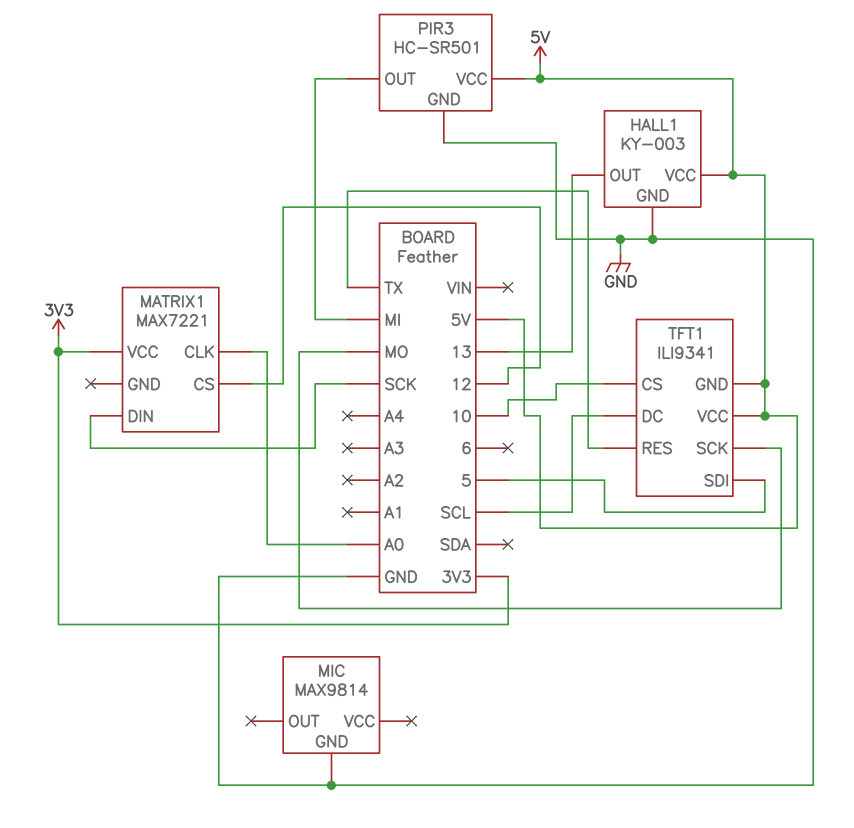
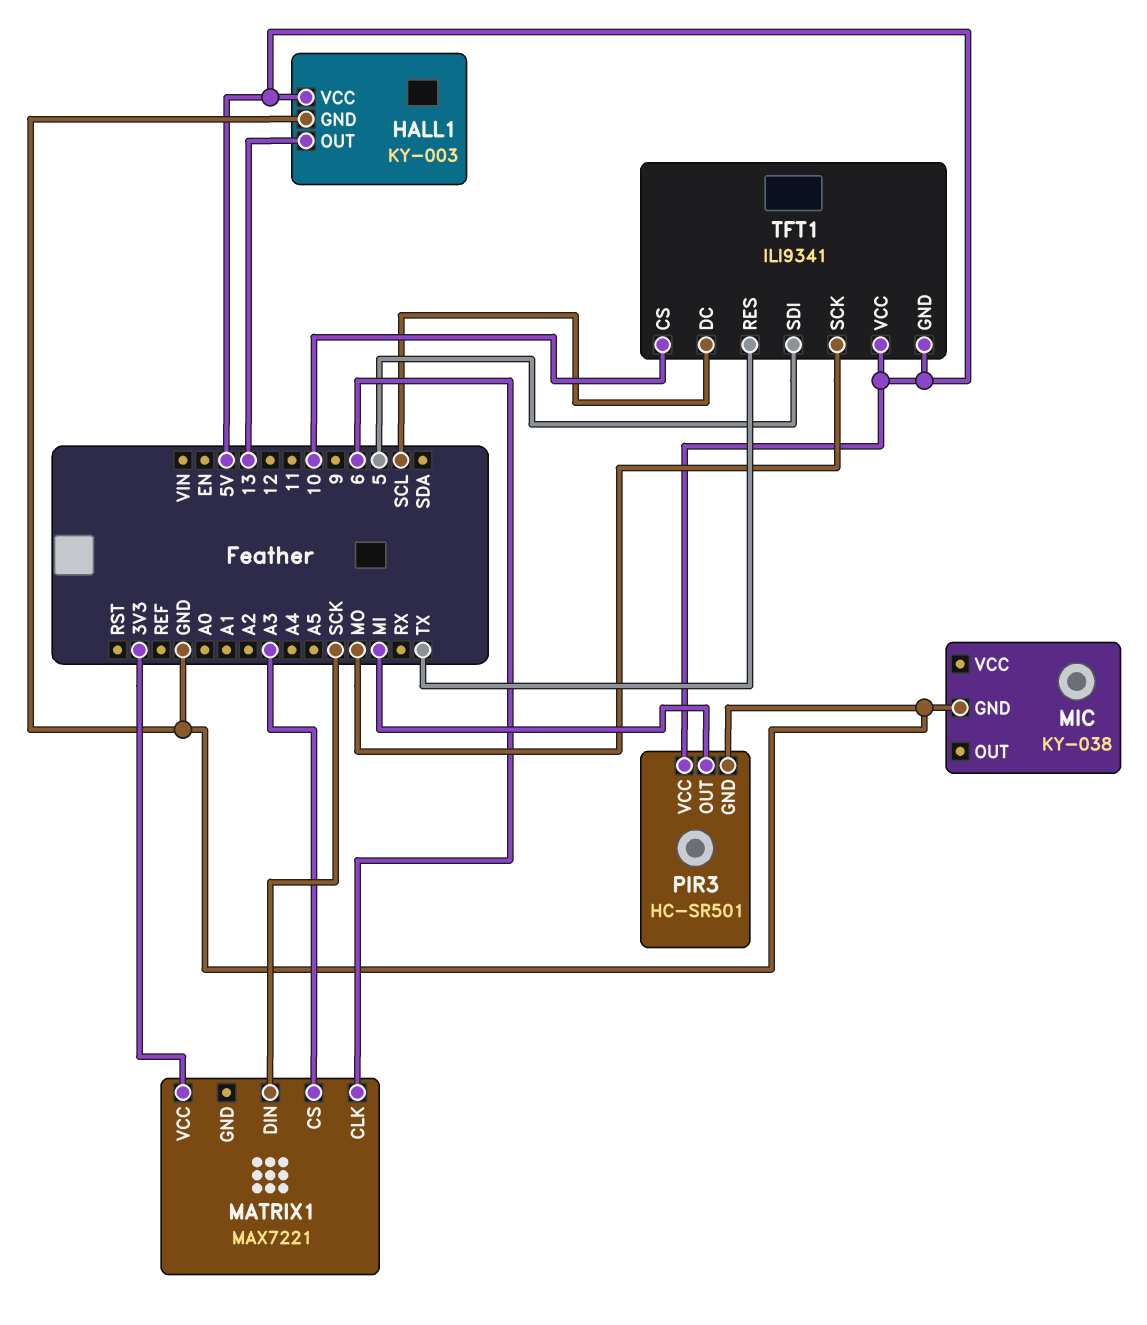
MATRIX1 pin CLK: A0 -> 6
MATRIX1 pin CS: 12 -> A3
MIC: MAX9814 -> KY-038

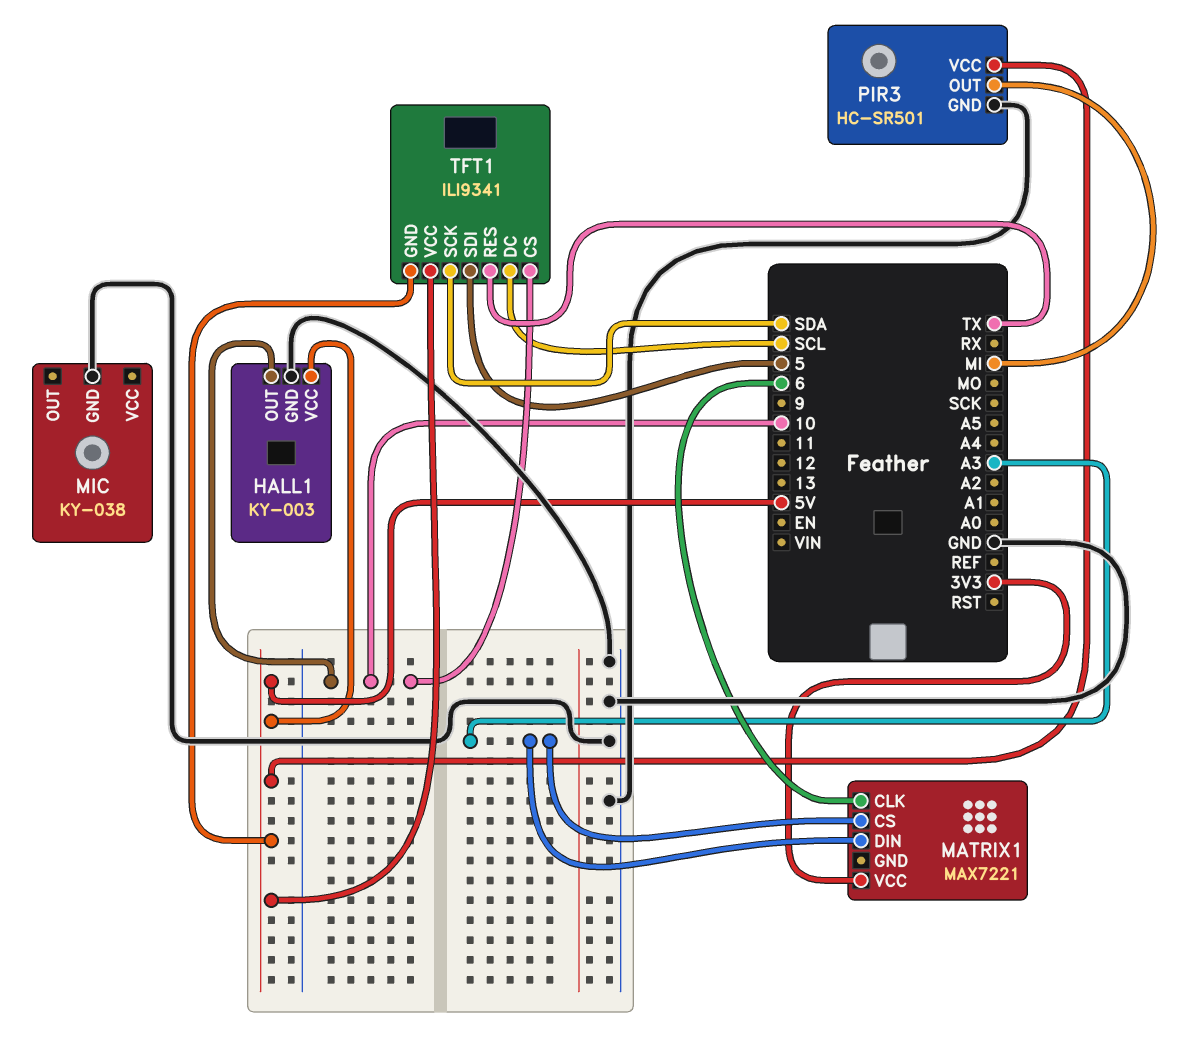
HALL1 pin OUT: 13 -> 10
MATRIX1 pin DIN: SCK -> A3
TFT1 pin SCK: MO -> SDA

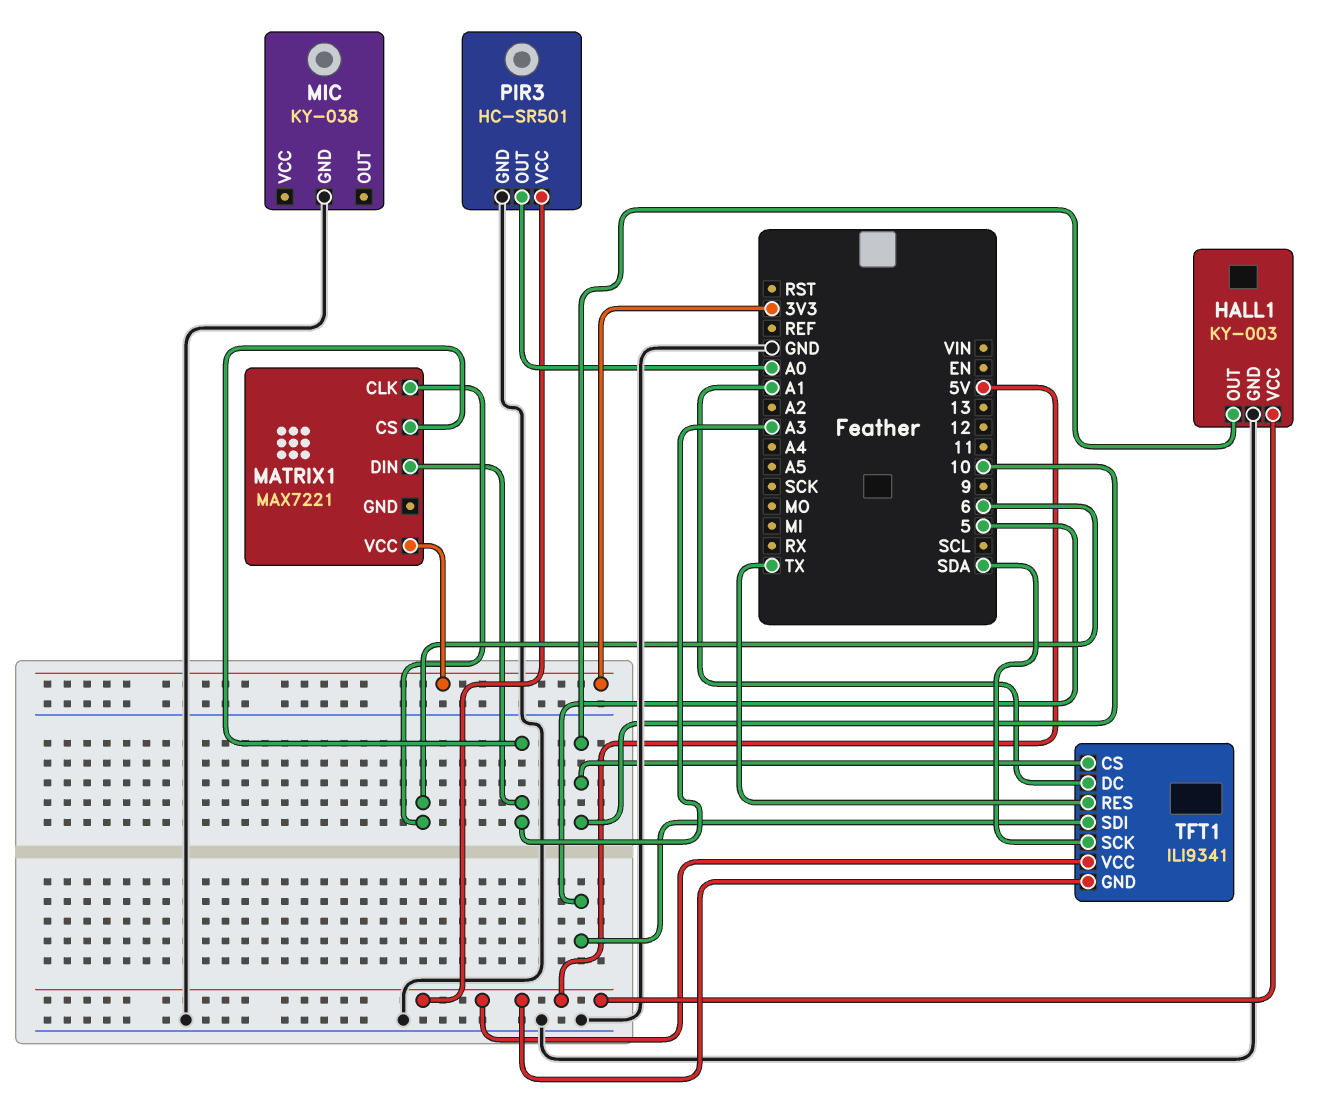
PIR3 pin OUT: MI -> A0
TFT1 pin DC: SCL -> A1

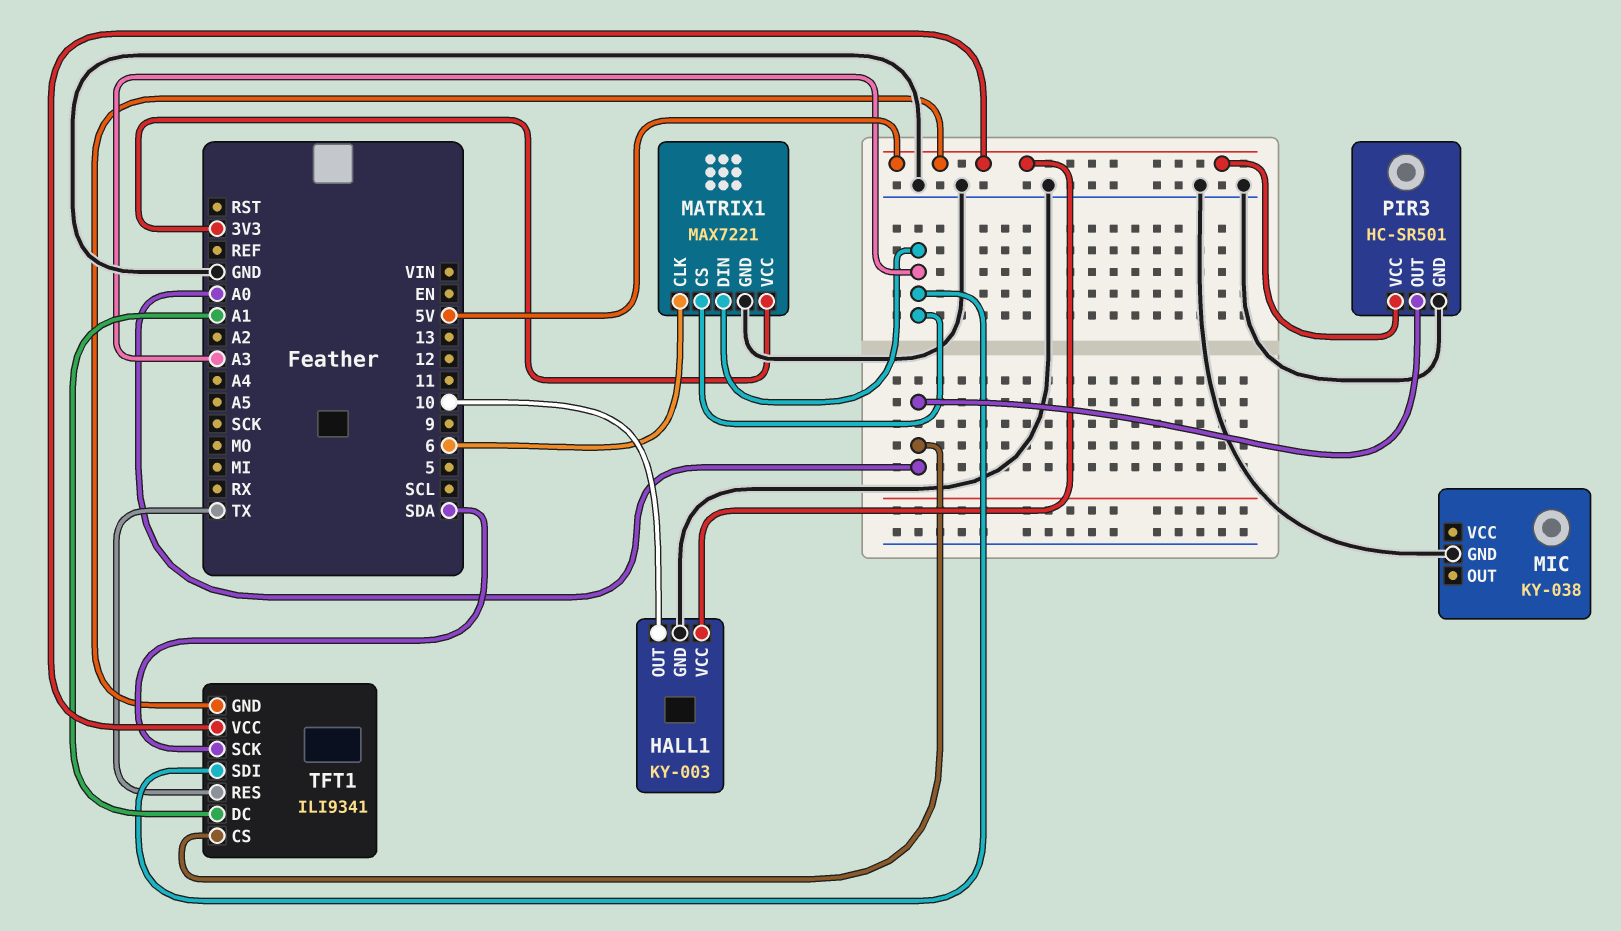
MATRIX1 pin GND: none -> GND
TFT1 pin CS: 10 -> A0
TFT1 pin SDI: 5 -> A3

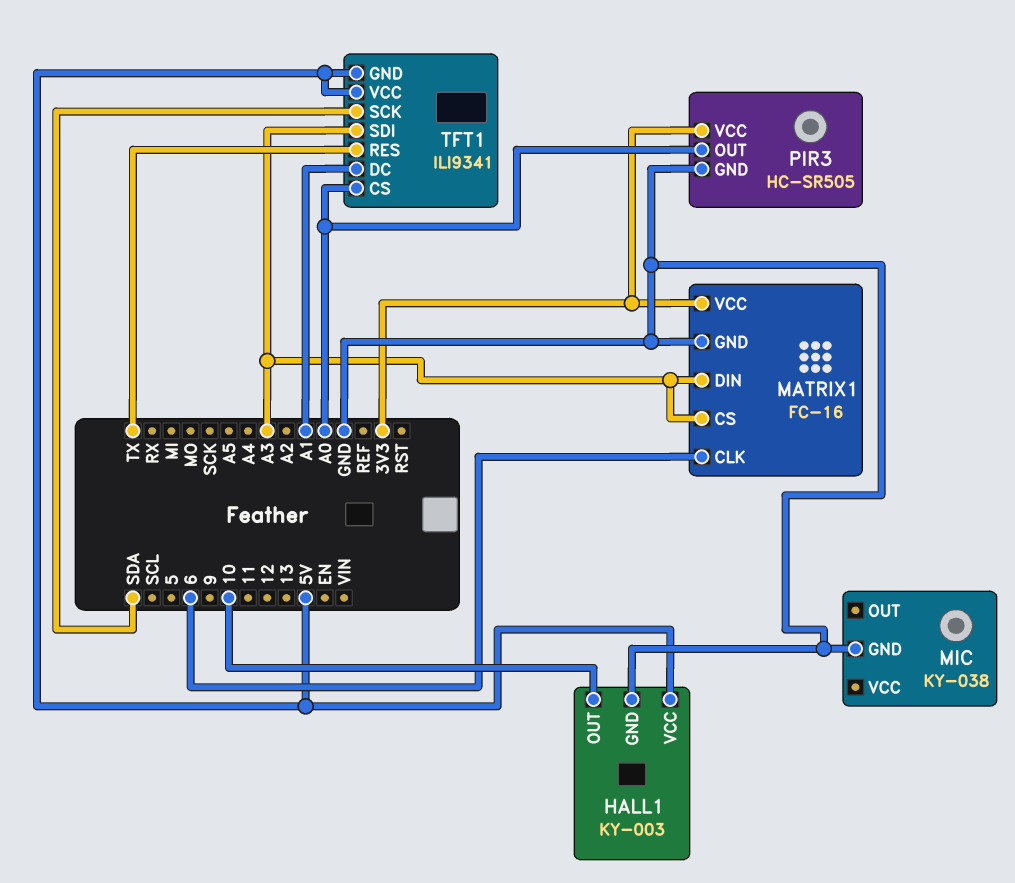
MATRIX1: MAX7221 -> FC-16
PIR3: HC-SR501 -> HC-SR505
PIR3 pin VCC: 5V -> 3V3

